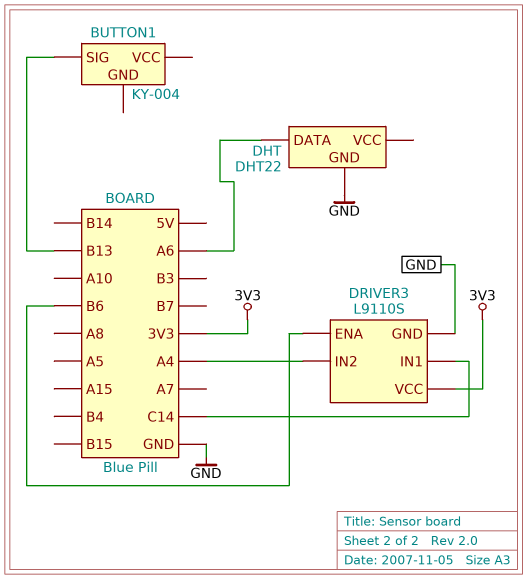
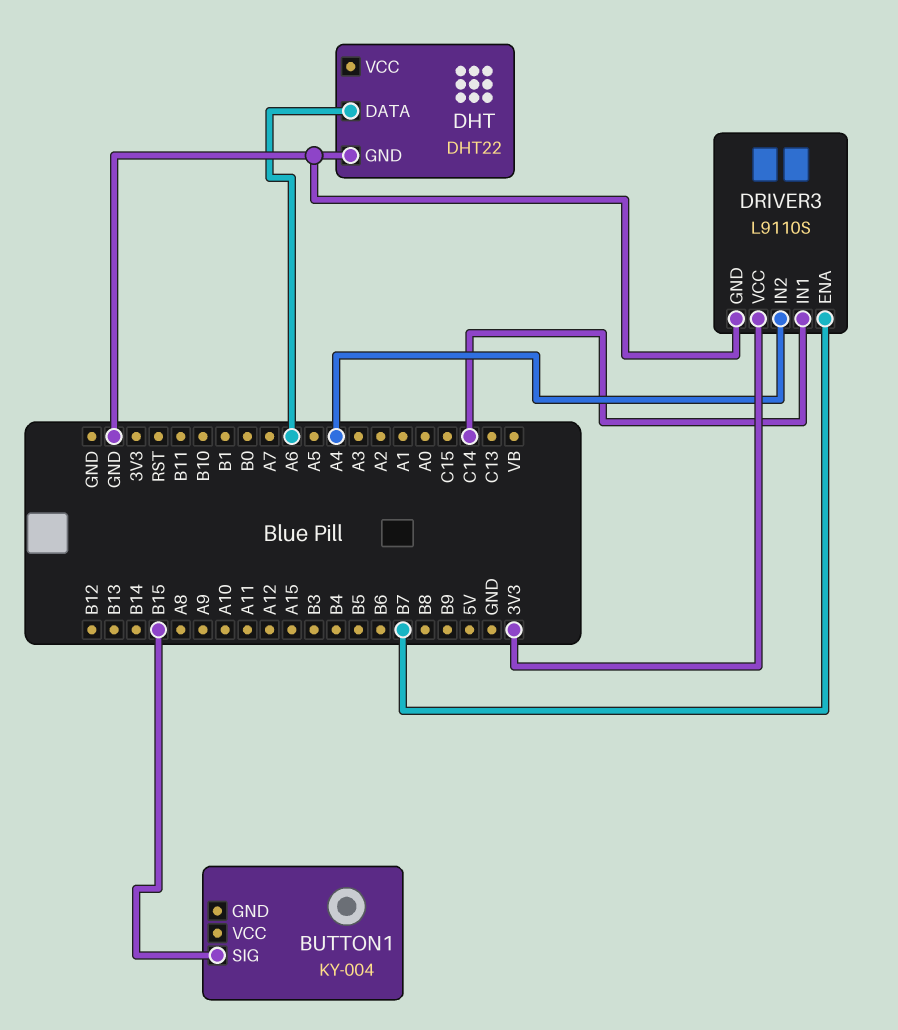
BUTTON1 pin SIG: B13 -> B15
DRIVER3 pin ENA: B6 -> B7

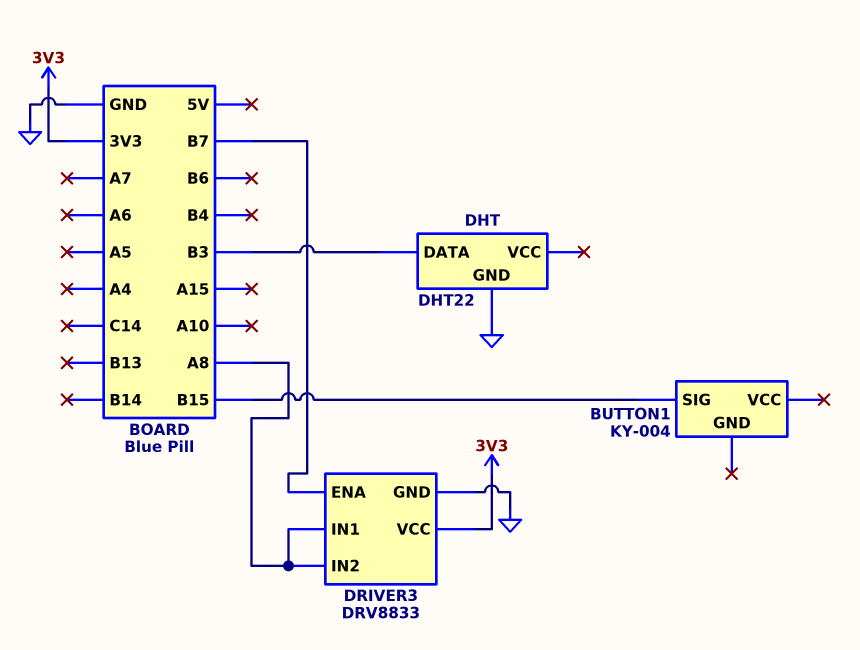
DHT pin DATA: A6 -> B3
DRIVER3: L9110S -> DRV8833
DRIVER3 pin IN1: C14 -> A8
DRIVER3 pin IN2: A4 -> A8

